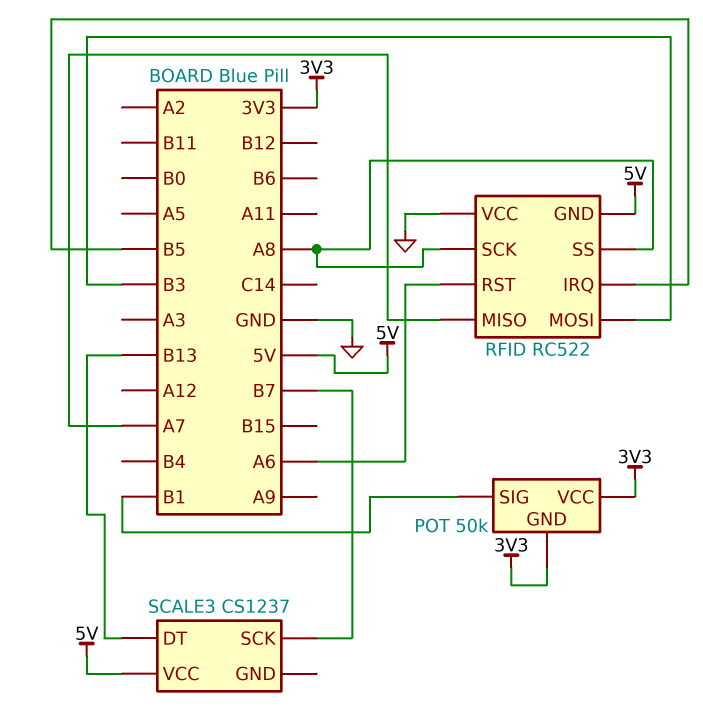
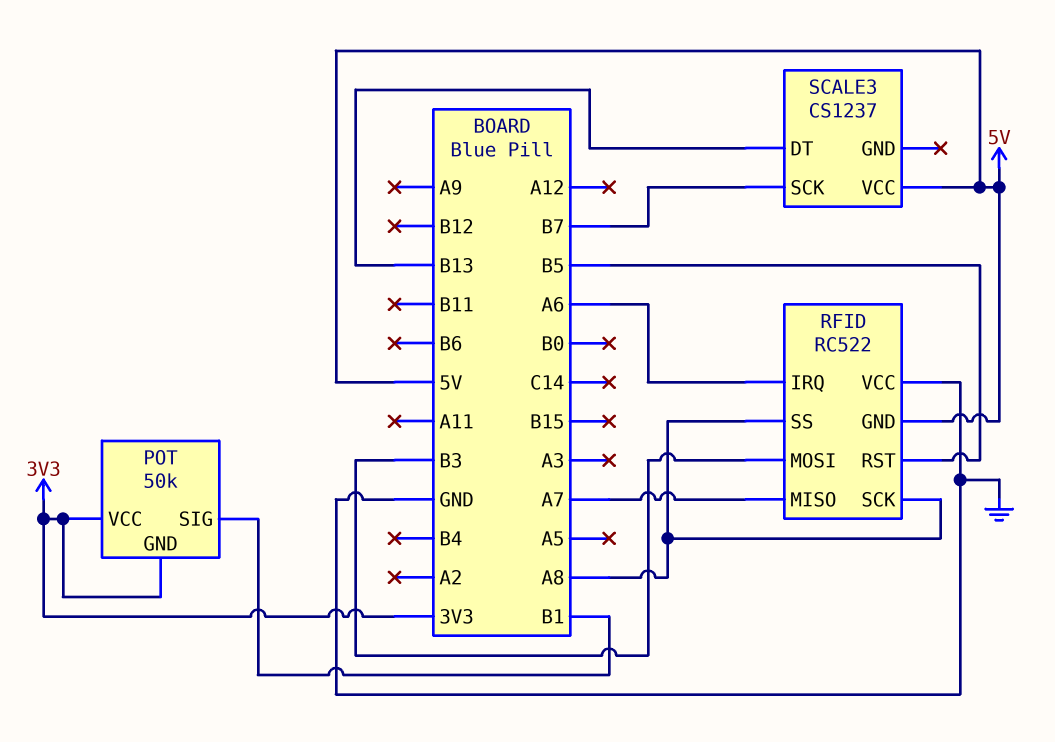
RFID pin IRQ: B5 -> A6
RFID pin RST: A6 -> B5

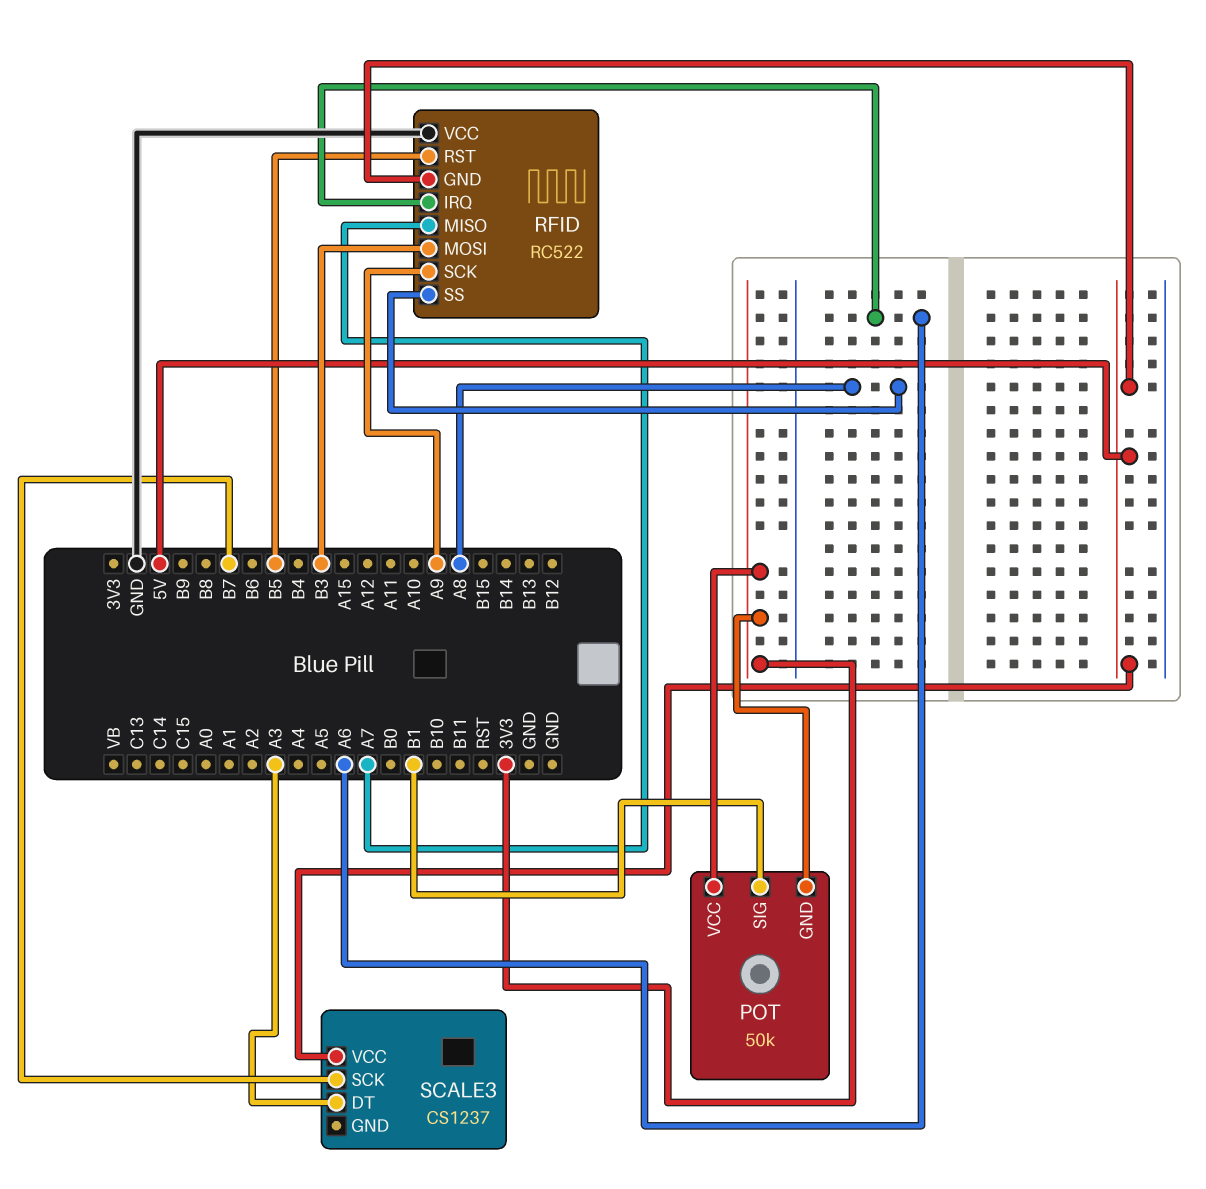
RFID pin SCK: A8 -> A9
SCALE3 pin DT: B13 -> A3

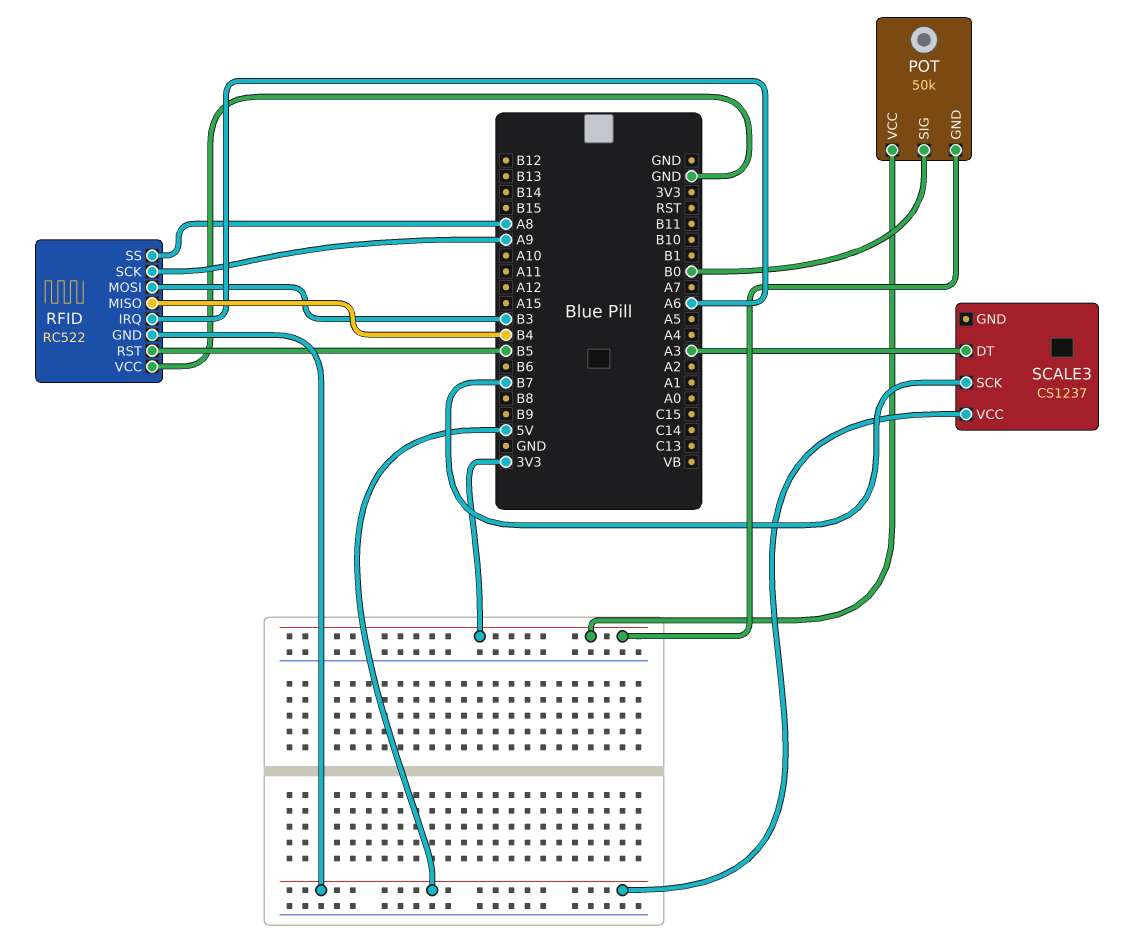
POT pin SIG: B1 -> B0
RFID pin MISO: A7 -> B4

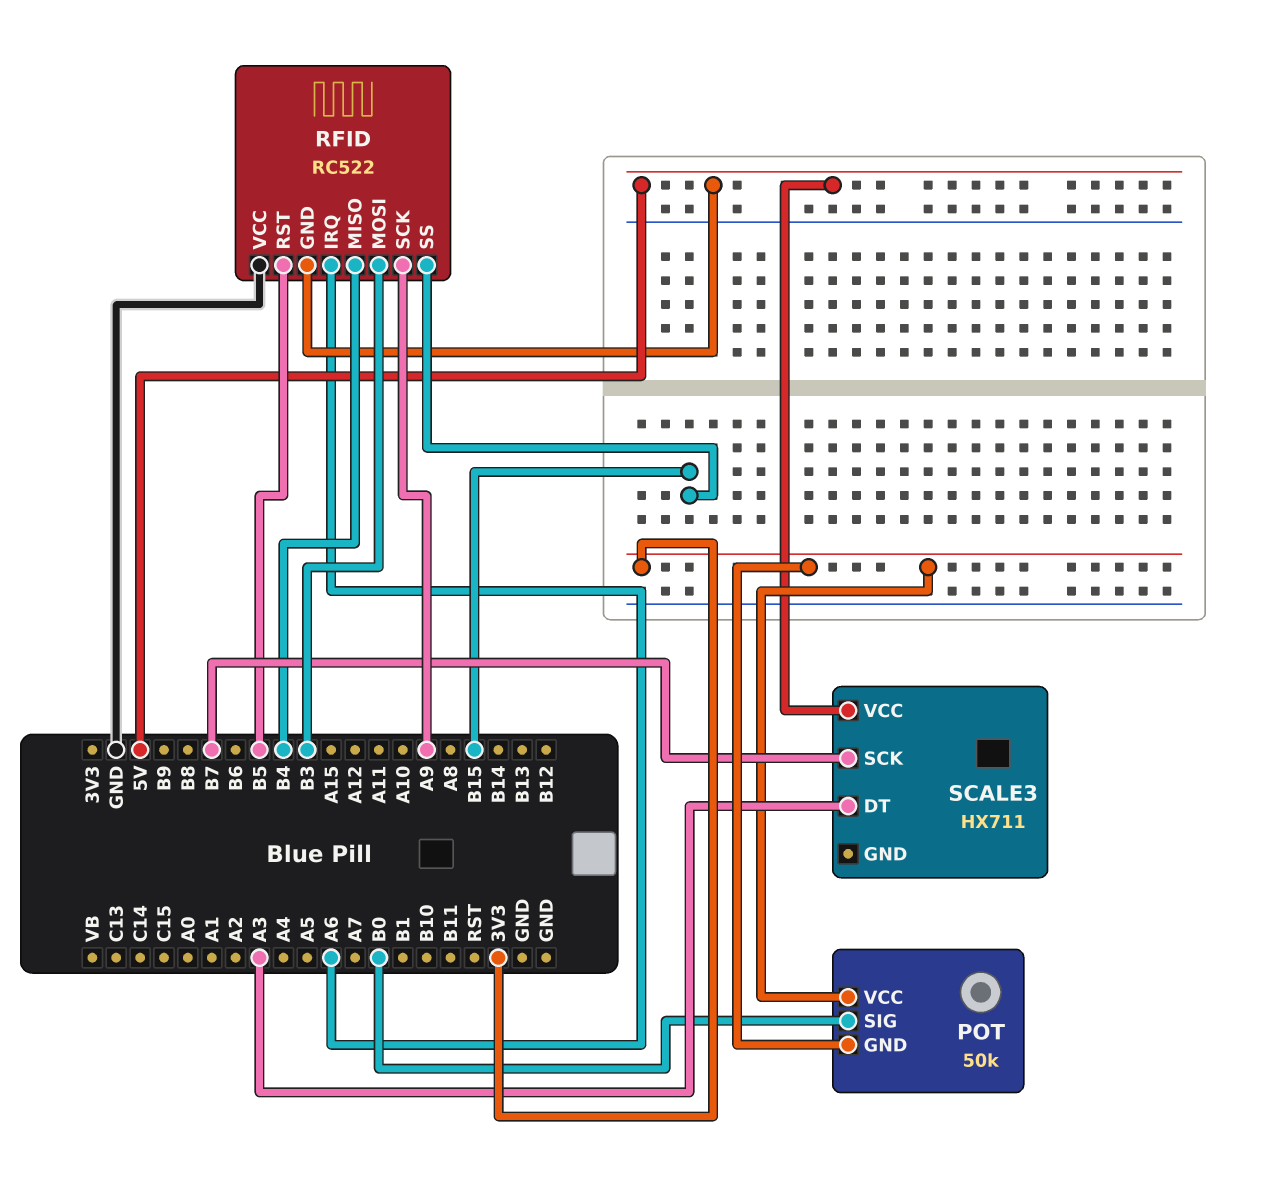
RFID pin SS: A8 -> B15
SCALE3: CS1237 -> HX711

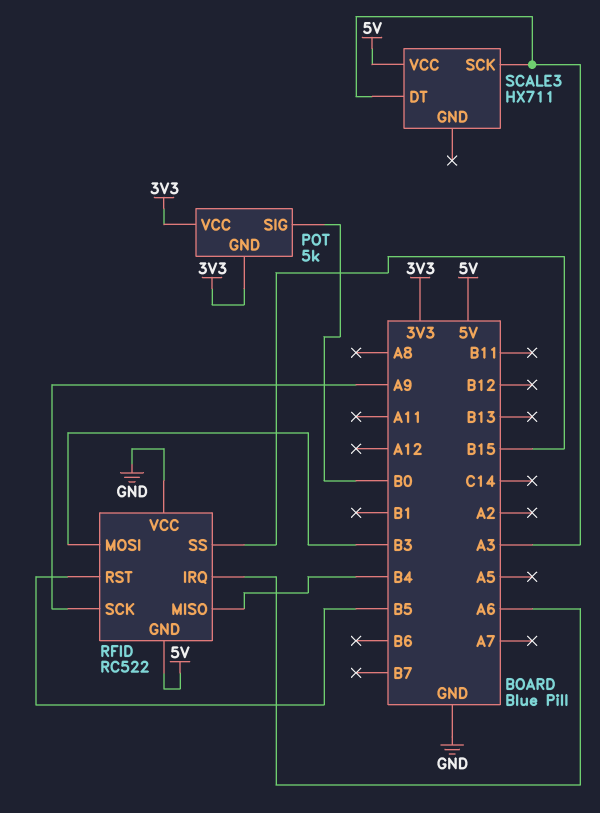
POT: 50k -> 5k
SCALE3 pin SCK: B7 -> A3

